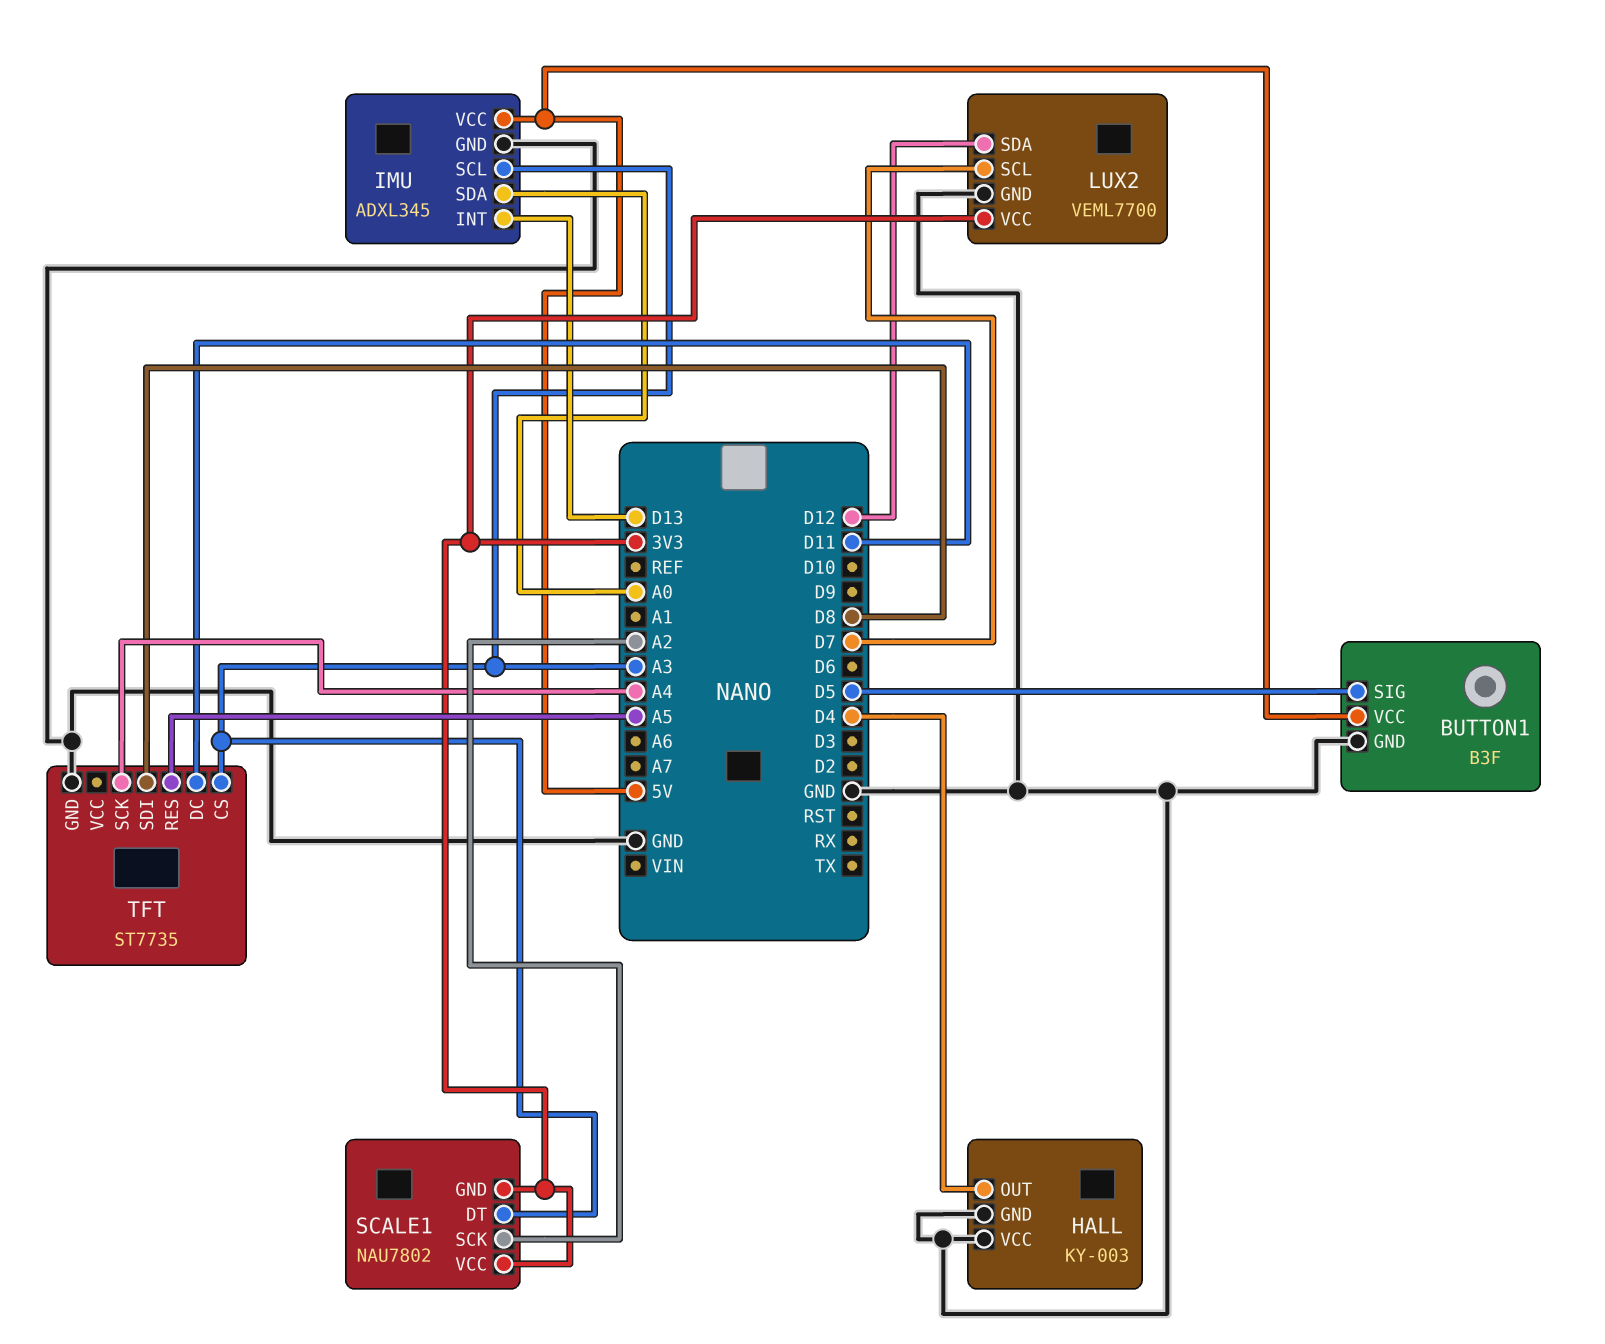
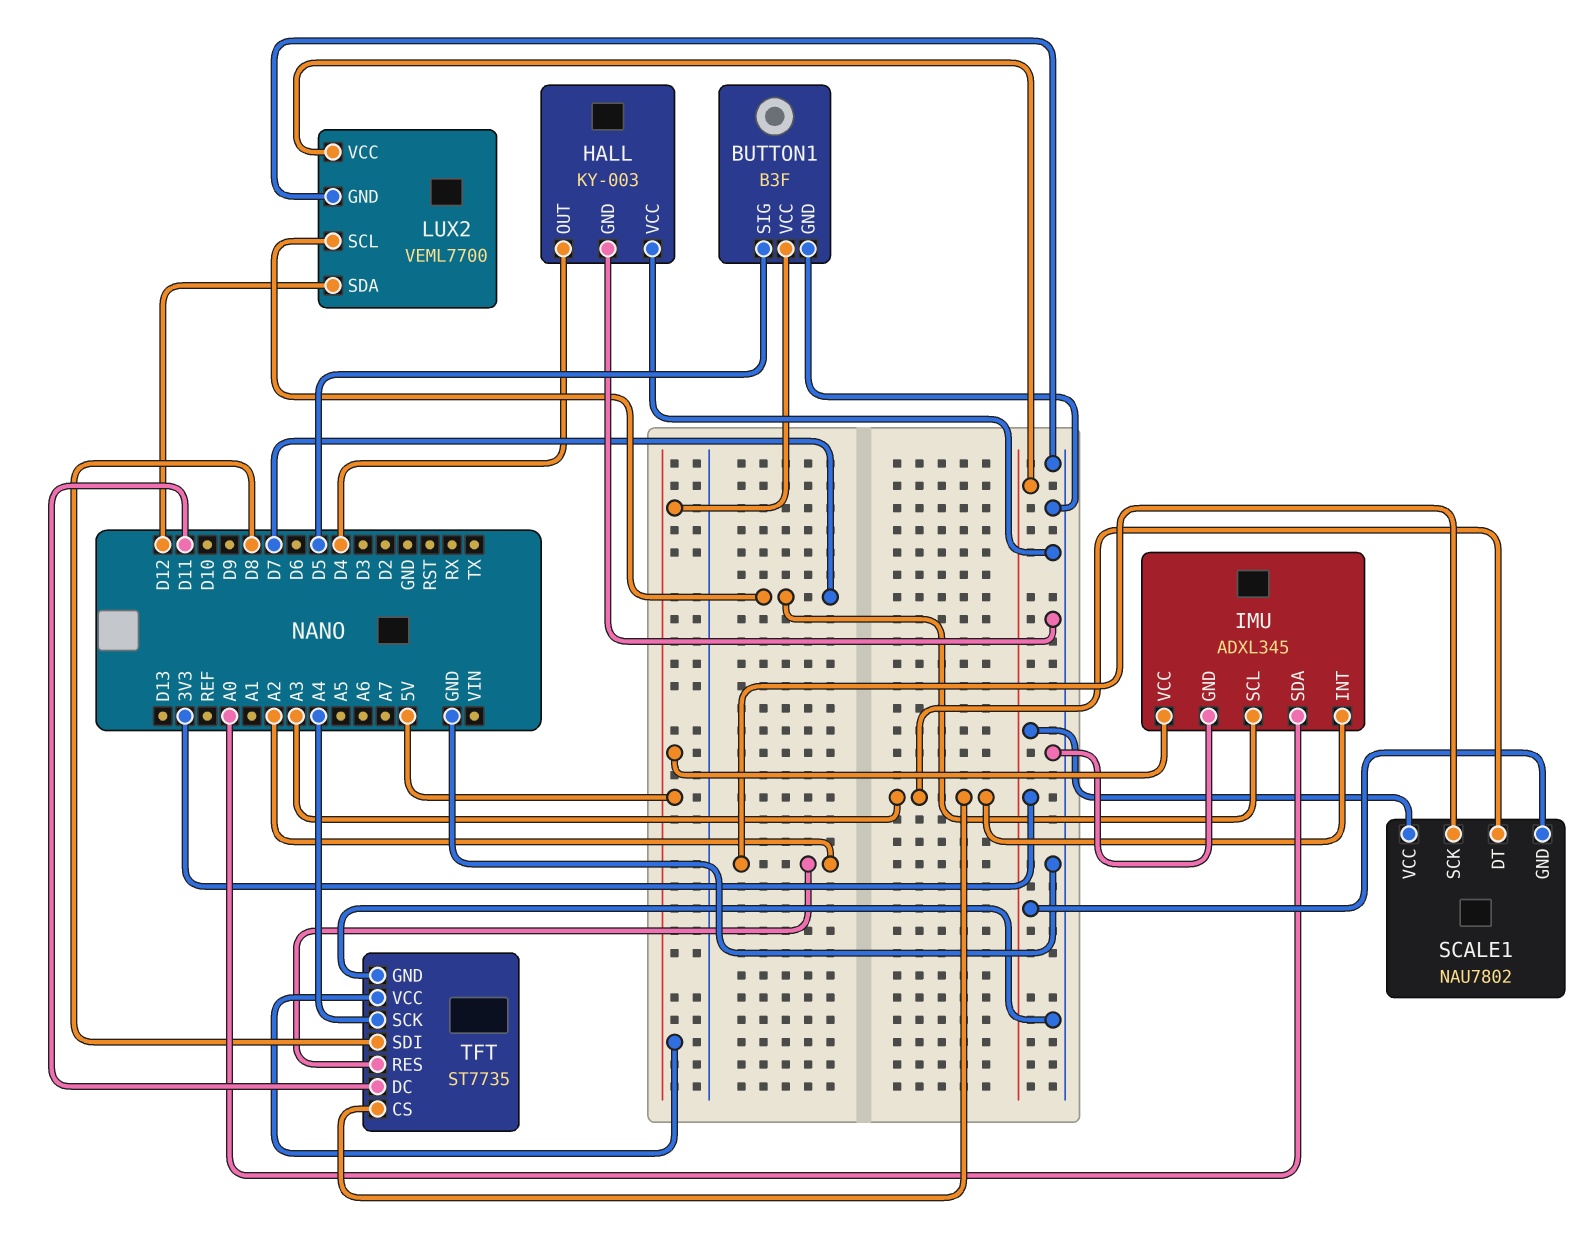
IMU pin INT: D13 -> A3
IMU pin SCL: A3 -> D7
TFT pin RES: A5 -> A2
TFT pin VCC: none -> 5V

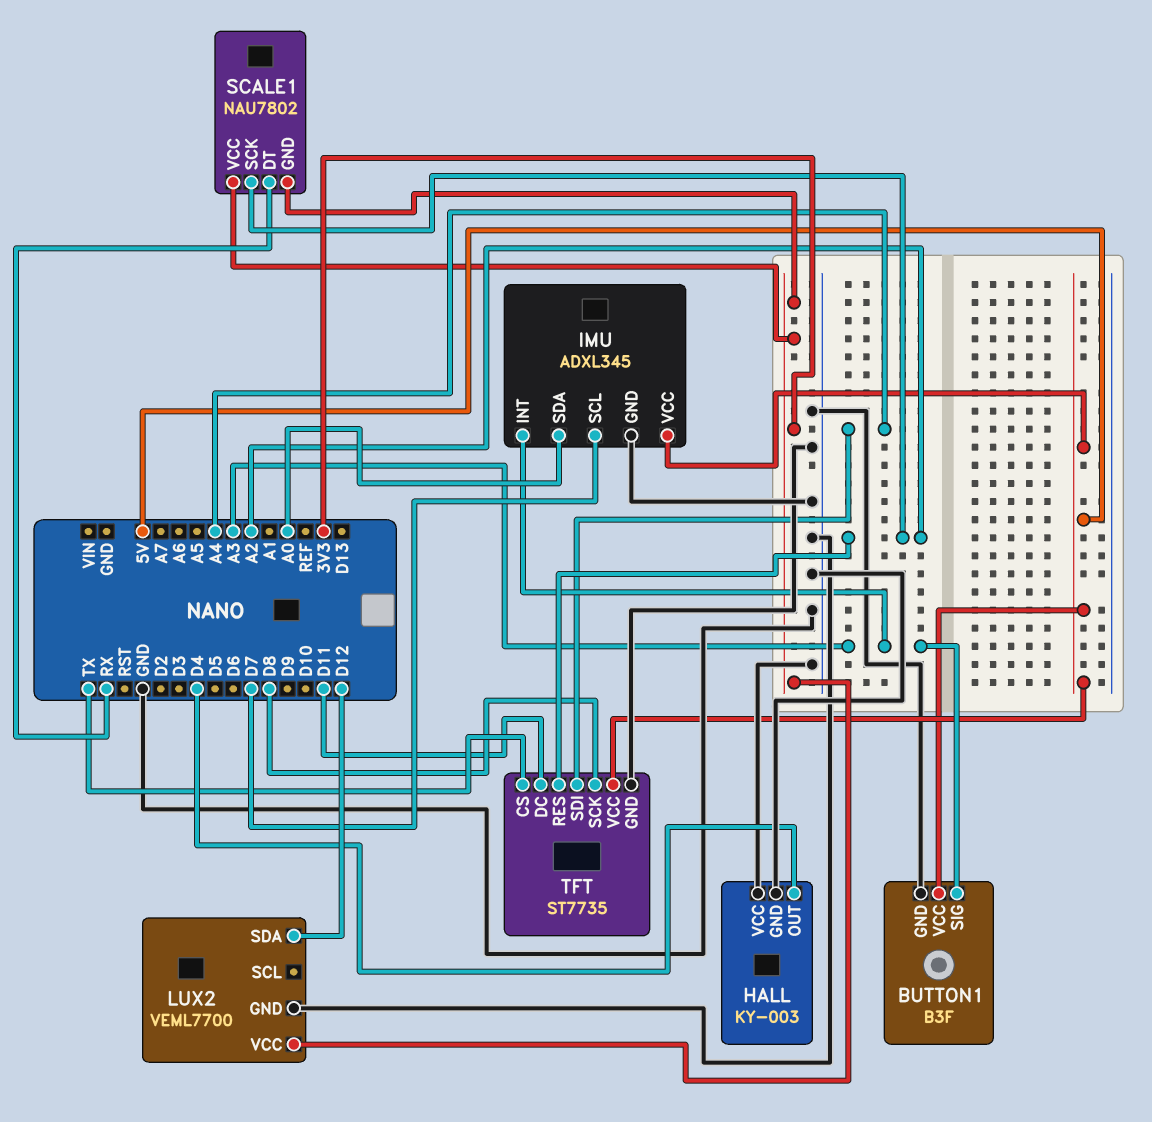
BUTTON1 pin SIG: D5 -> A3
LUX2 pin SCL: D7 -> none
SCALE1 pin DT: A3 -> RX
TFT pin CS: A3 -> TX
TFT pin SCK: A4 -> D8
TFT pin SDI: D8 -> A4

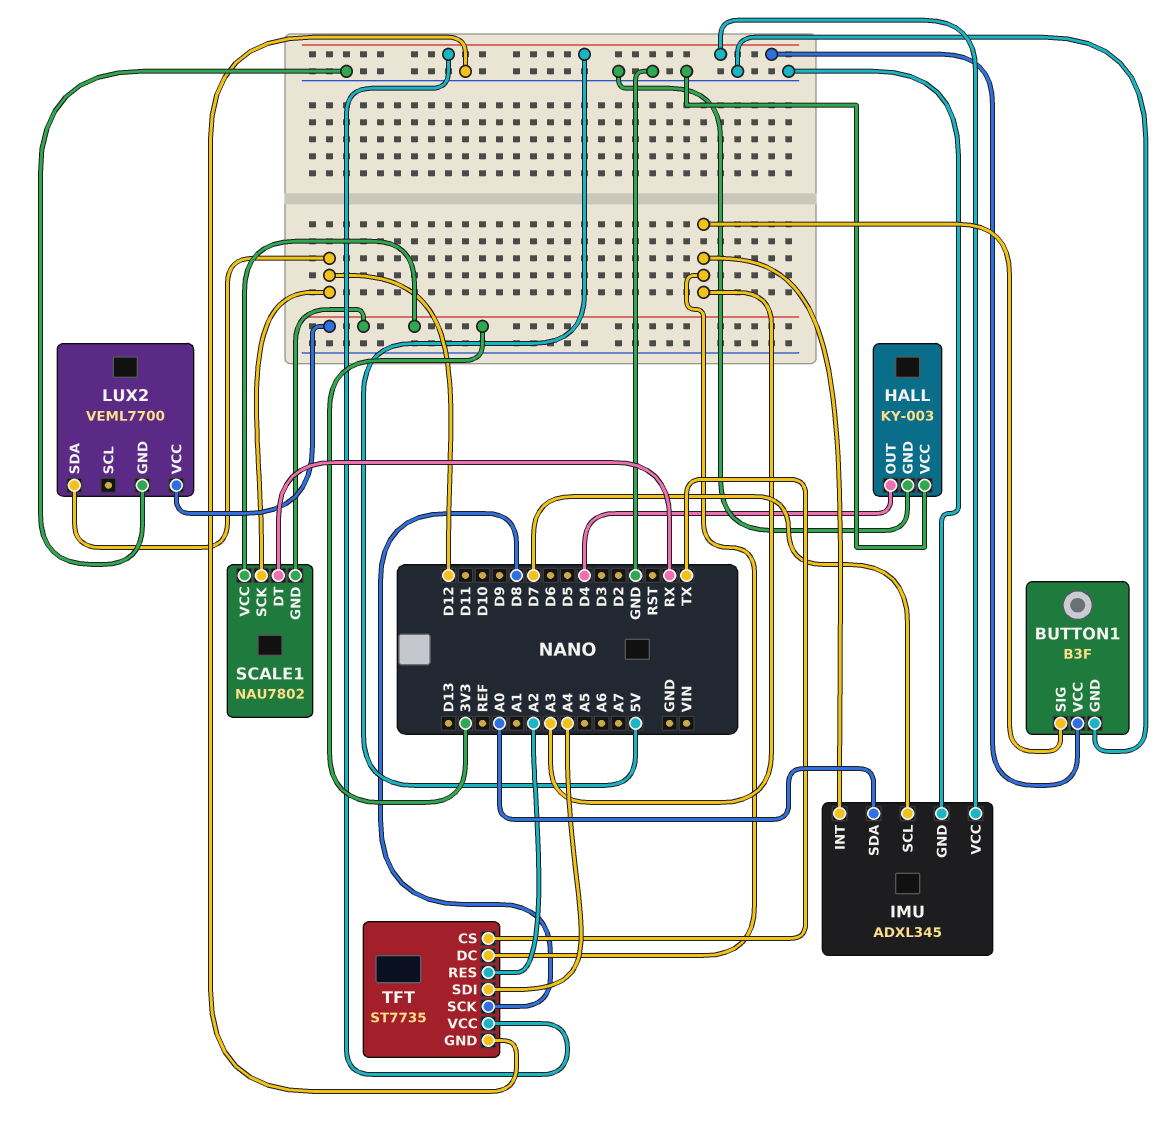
SCALE1 pin SCK: A2 -> D12
TFT pin DC: D11 -> A3

